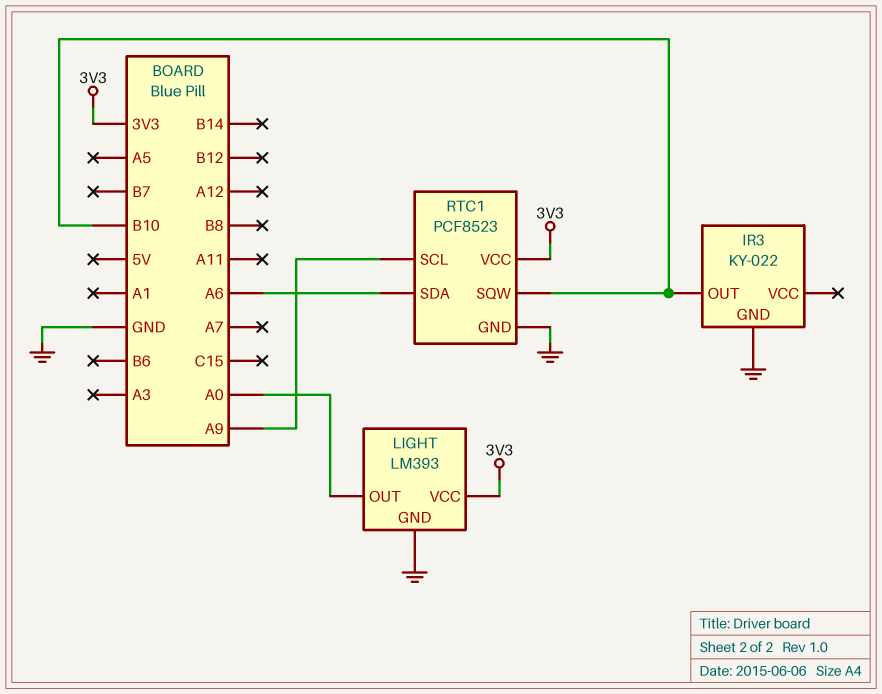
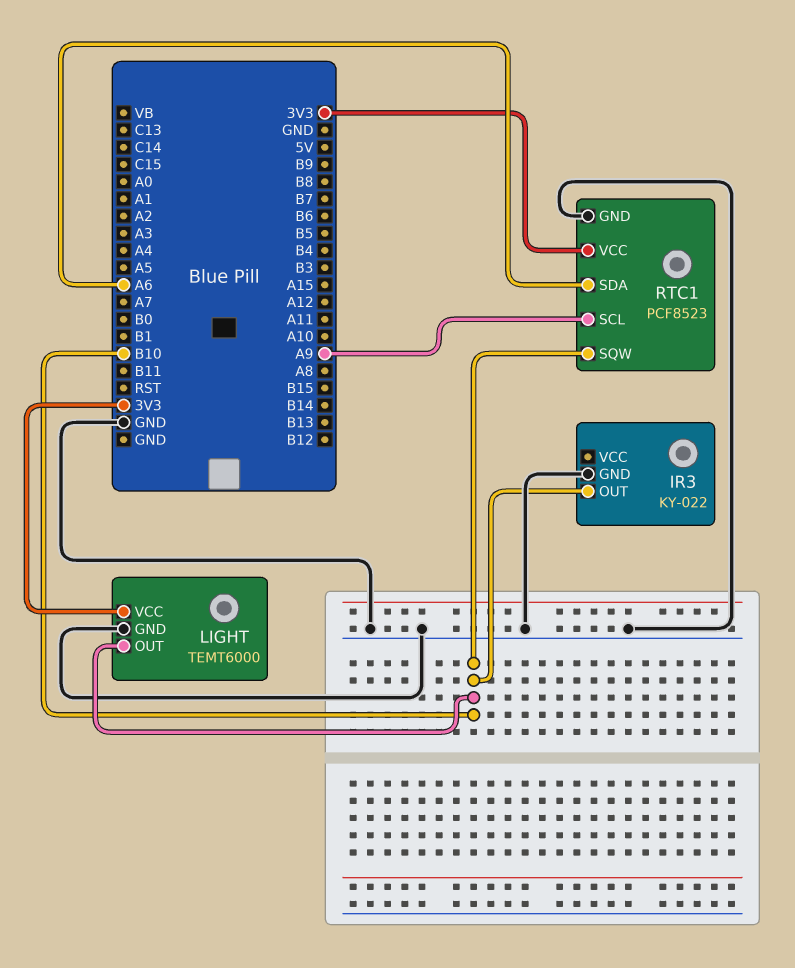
LIGHT: LM393 -> TEMT6000
LIGHT pin OUT: A0 -> B10

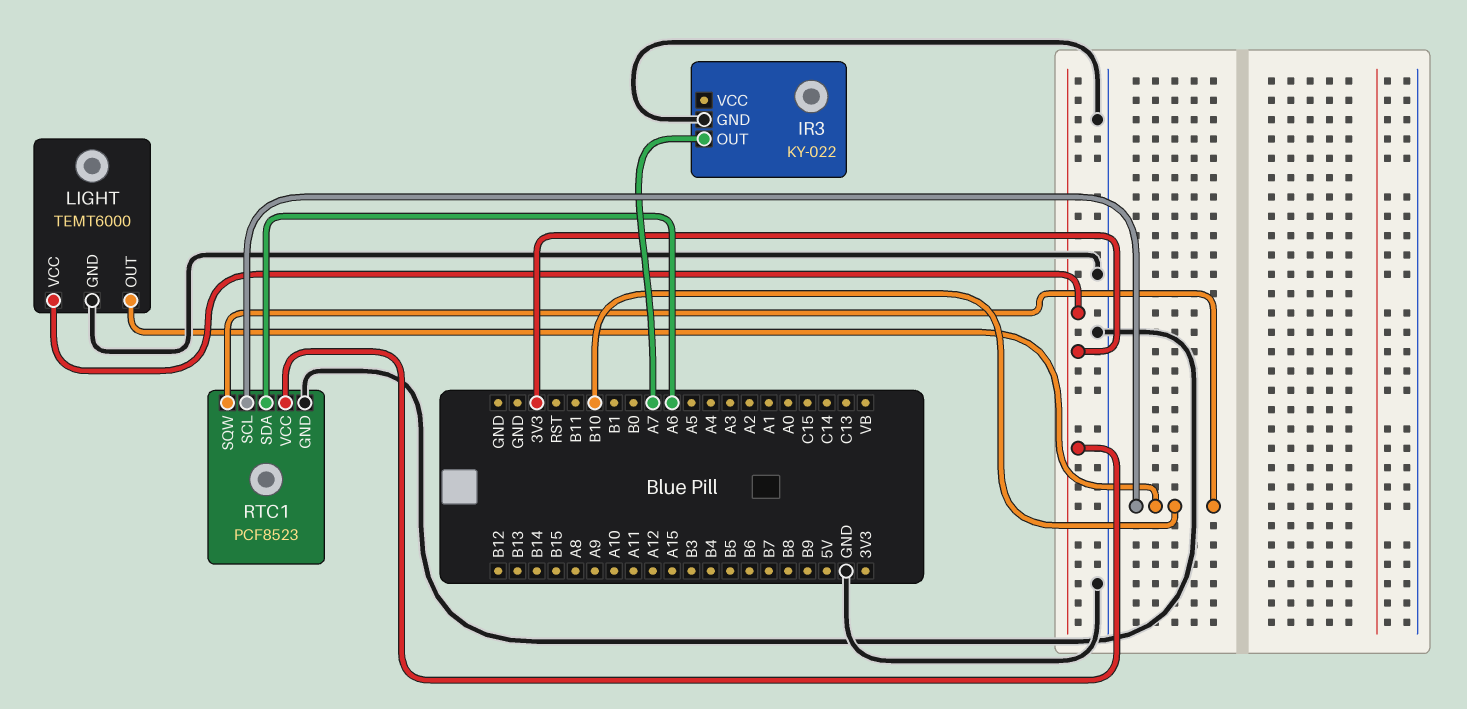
IR3 pin OUT: B10 -> A7
RTC1 pin SCL: A9 -> B10

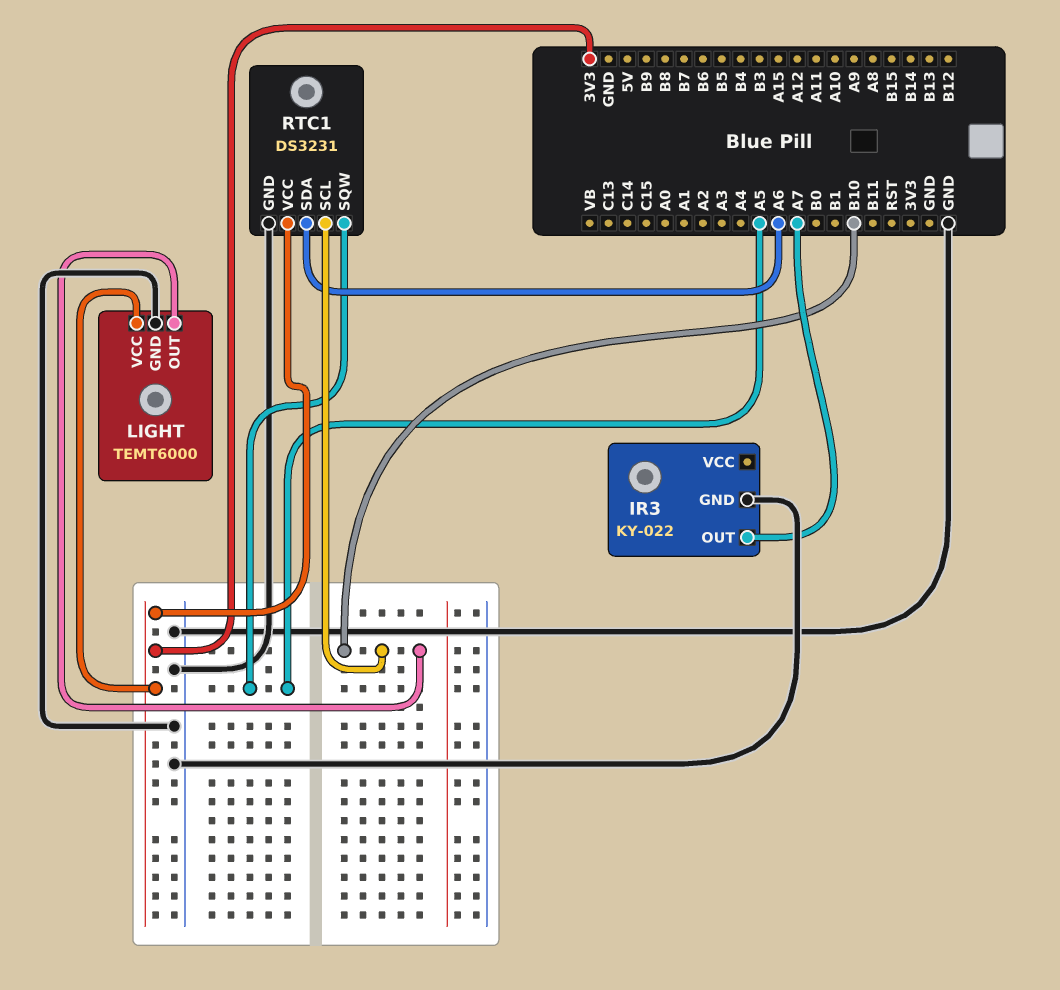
RTC1: PCF8523 -> DS3231
RTC1 pin SQW: B10 -> A5

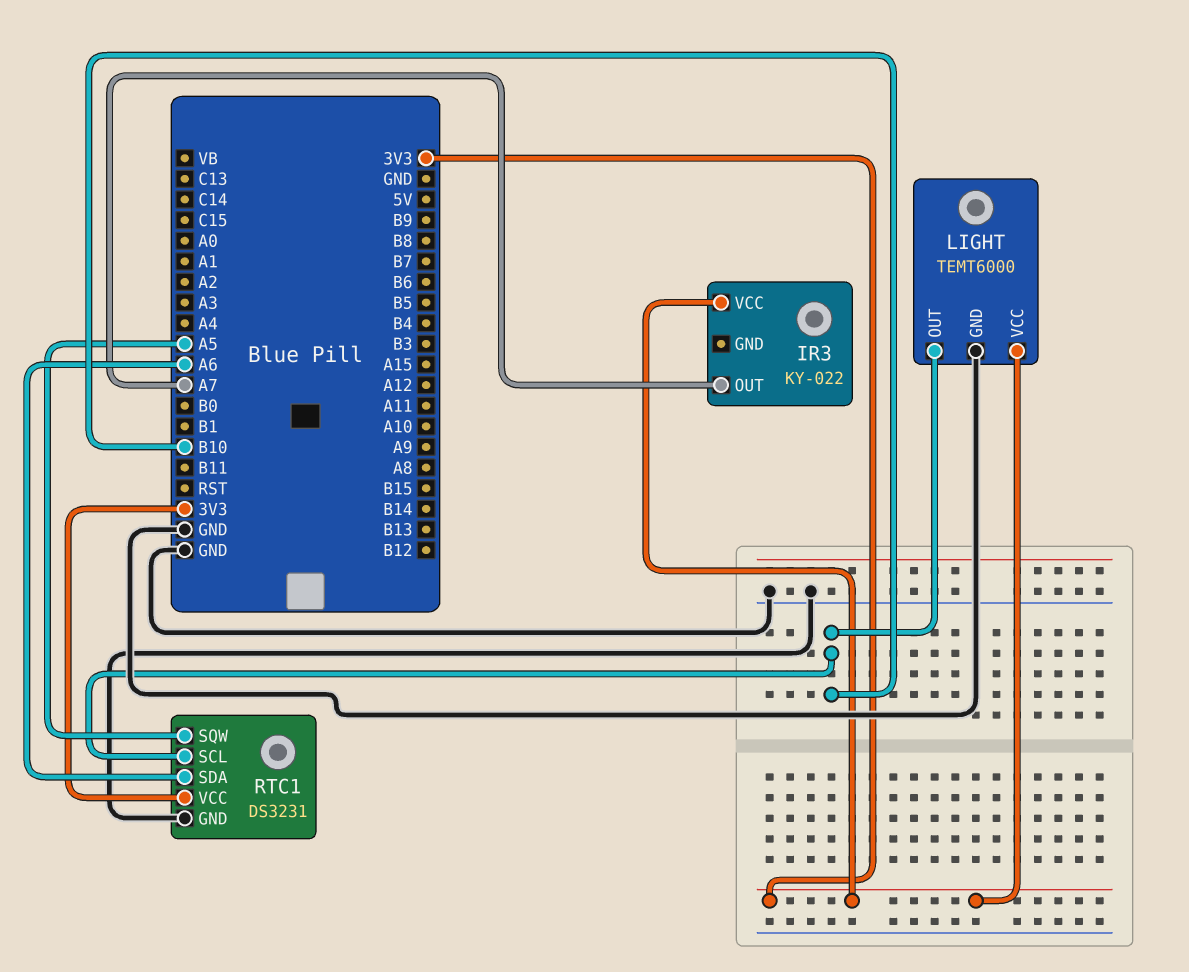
IR3 pin GND: GND -> none
IR3 pin VCC: none -> 3V3

